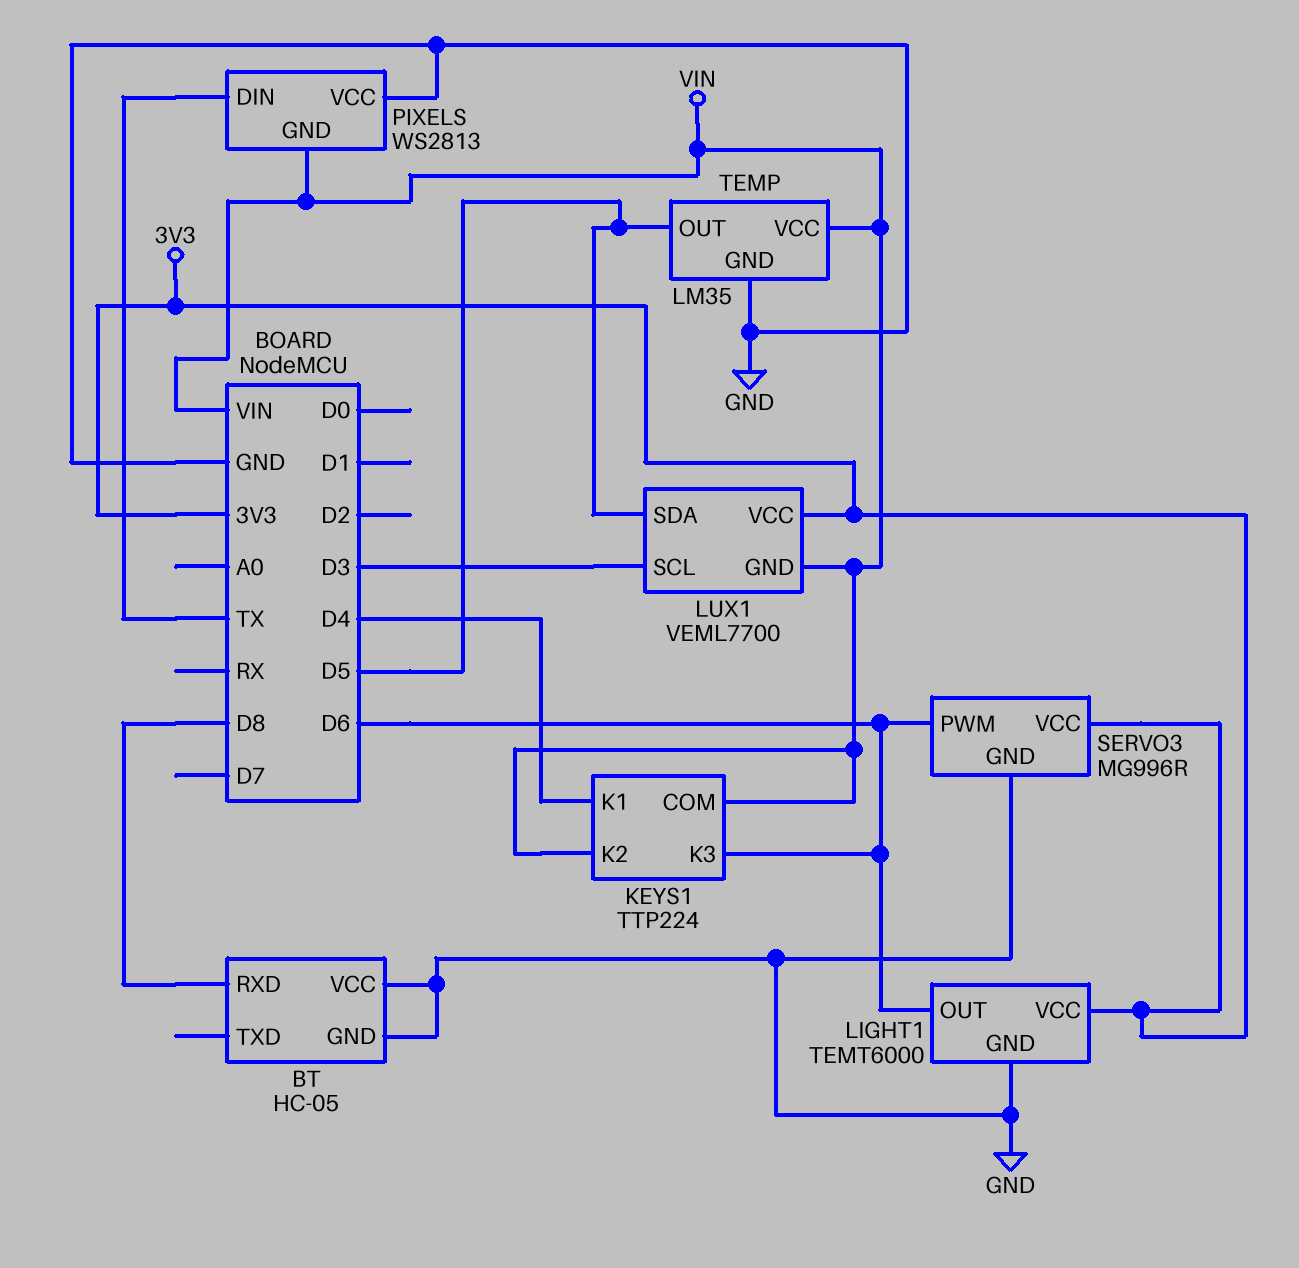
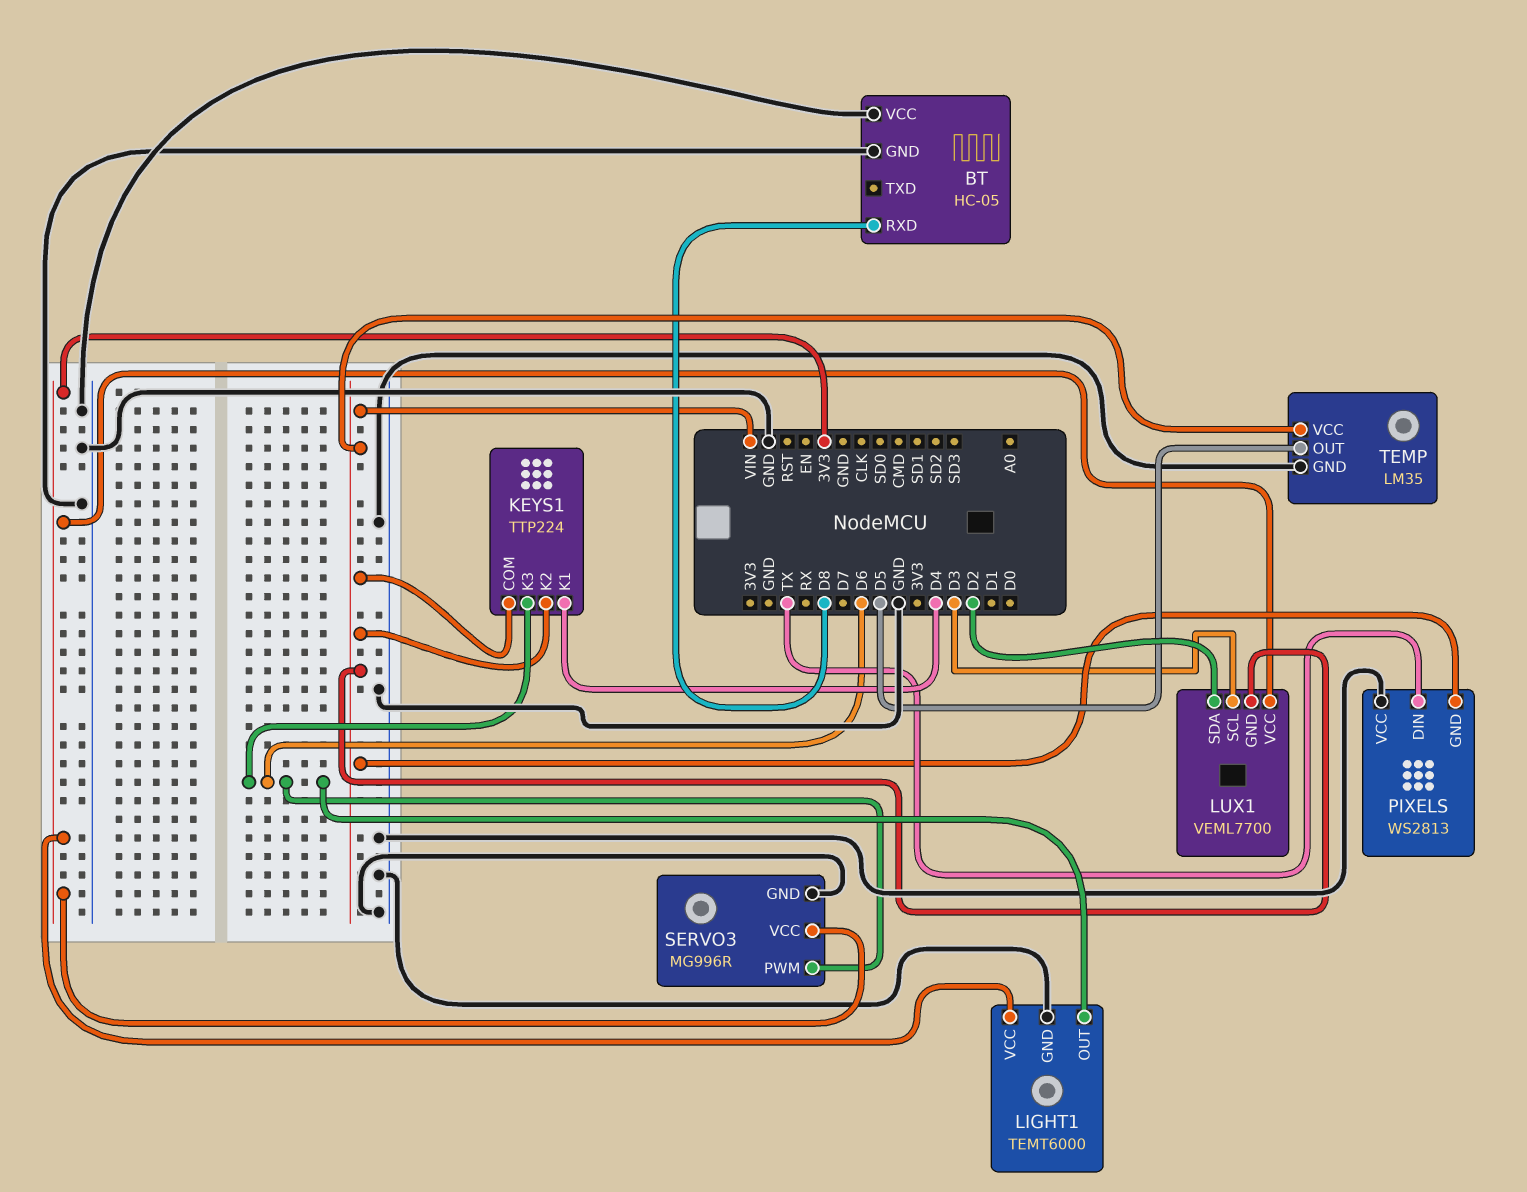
LUX1 pin SDA: D5 -> D2

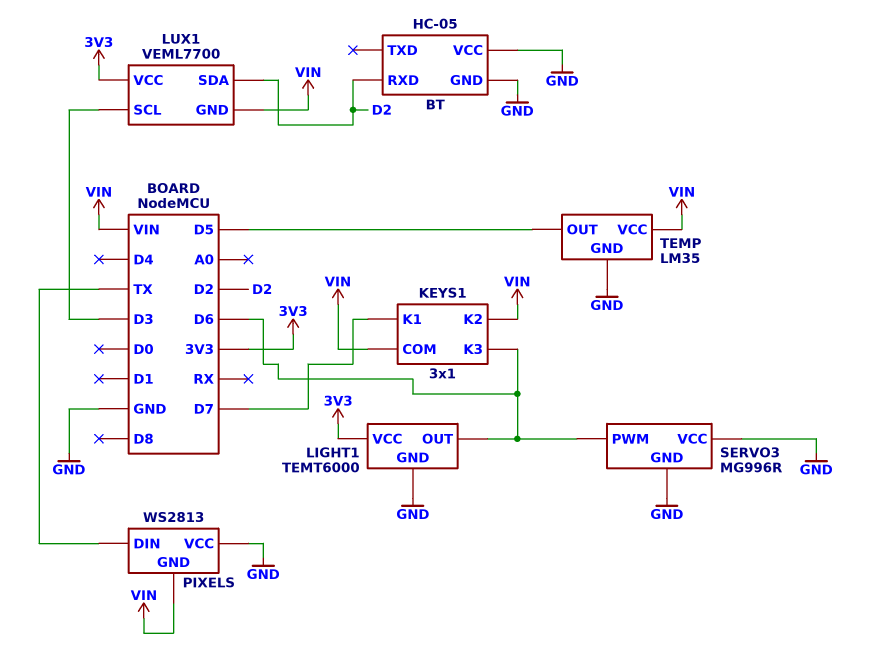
BT pin RXD: D8 -> D2
KEYS1: TTP224 -> 3x1
KEYS1 pin K1: D4 -> D7
SERVO3 pin VCC: 3V3 -> GND

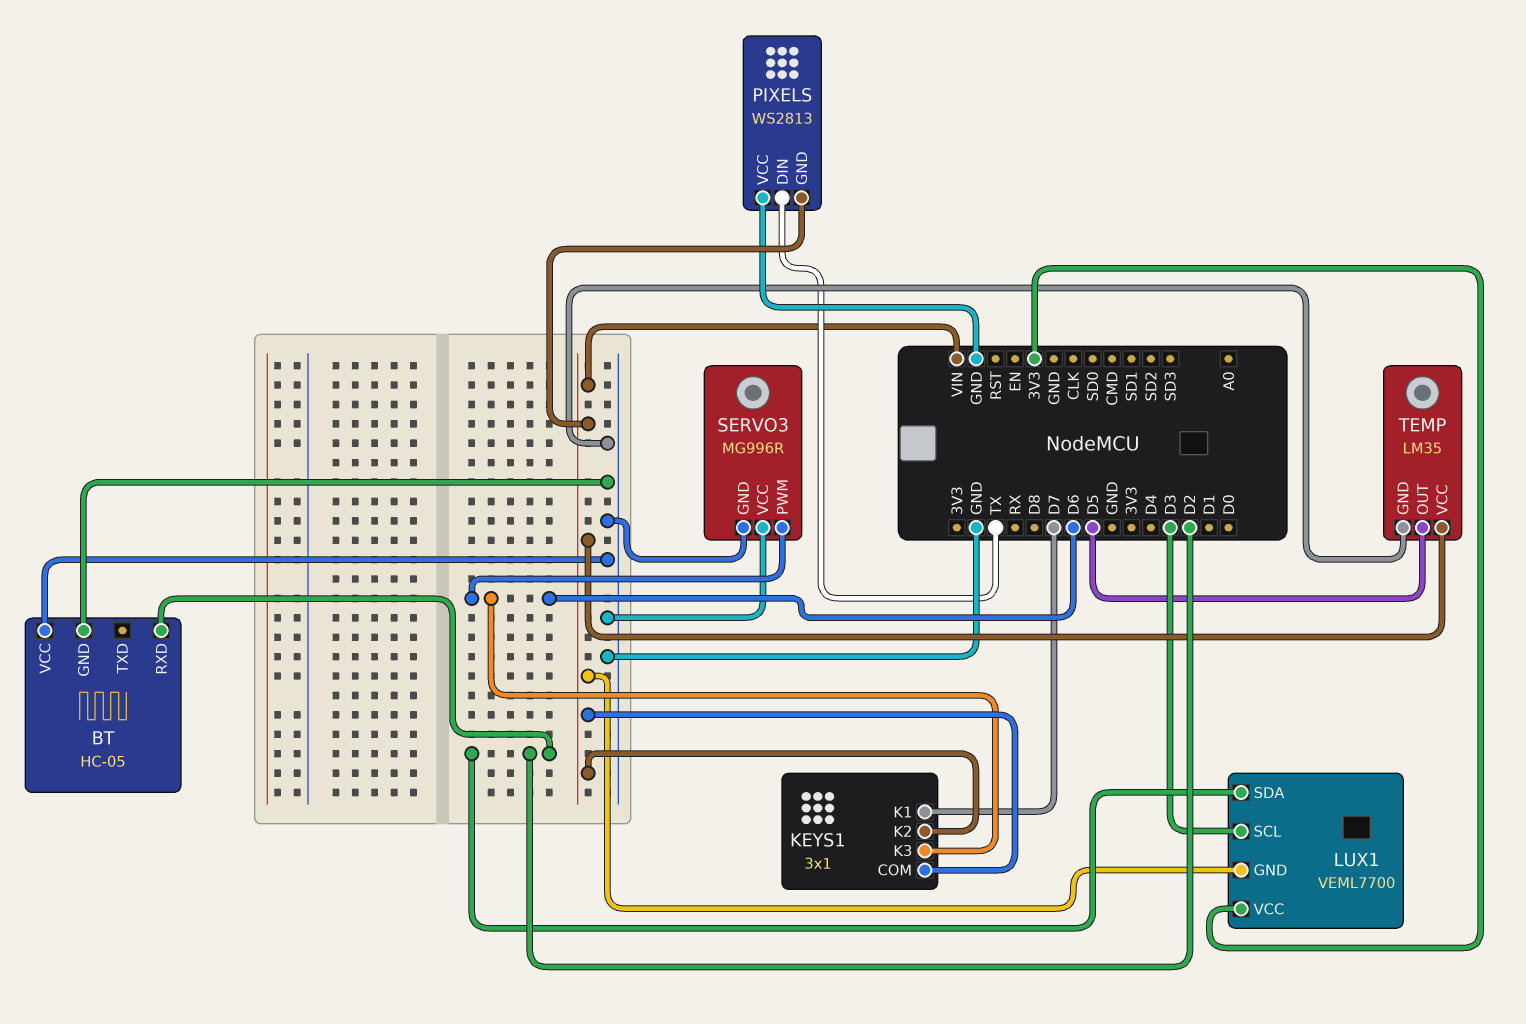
LIGHT1: TEMT6000 -> none
LIGHT1 pin GND: GND -> none
LIGHT1 pin OUT: D6 -> none
LIGHT1 pin VCC: 3V3 -> none

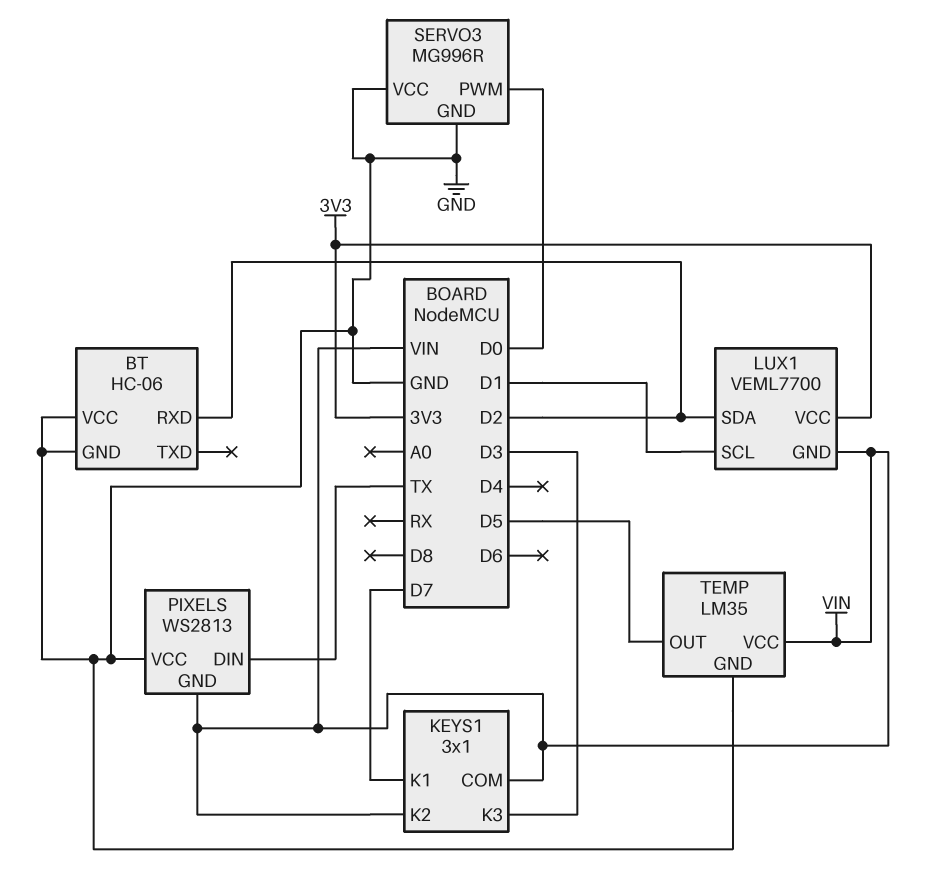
BT: HC-05 -> HC-06
KEYS1 pin K3: D6 -> D3
LUX1 pin SCL: D3 -> D1
SERVO3 pin PWM: D6 -> D0

